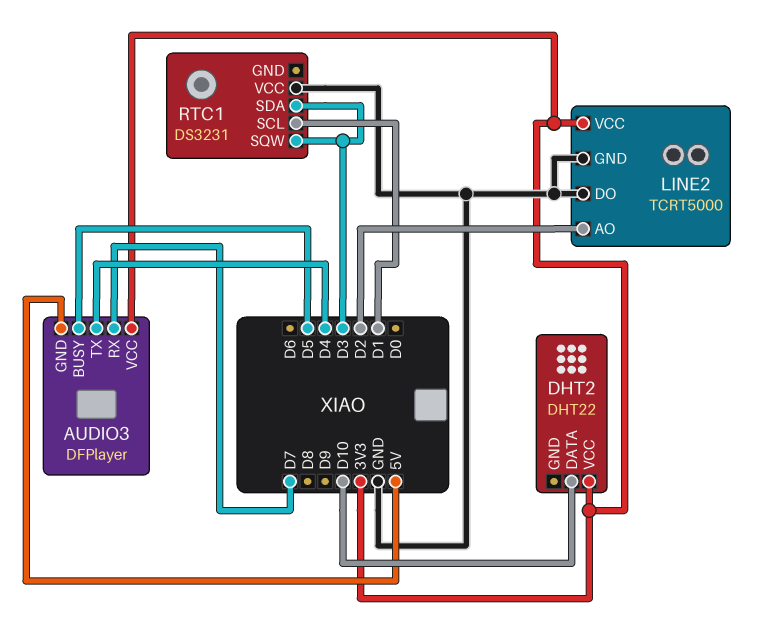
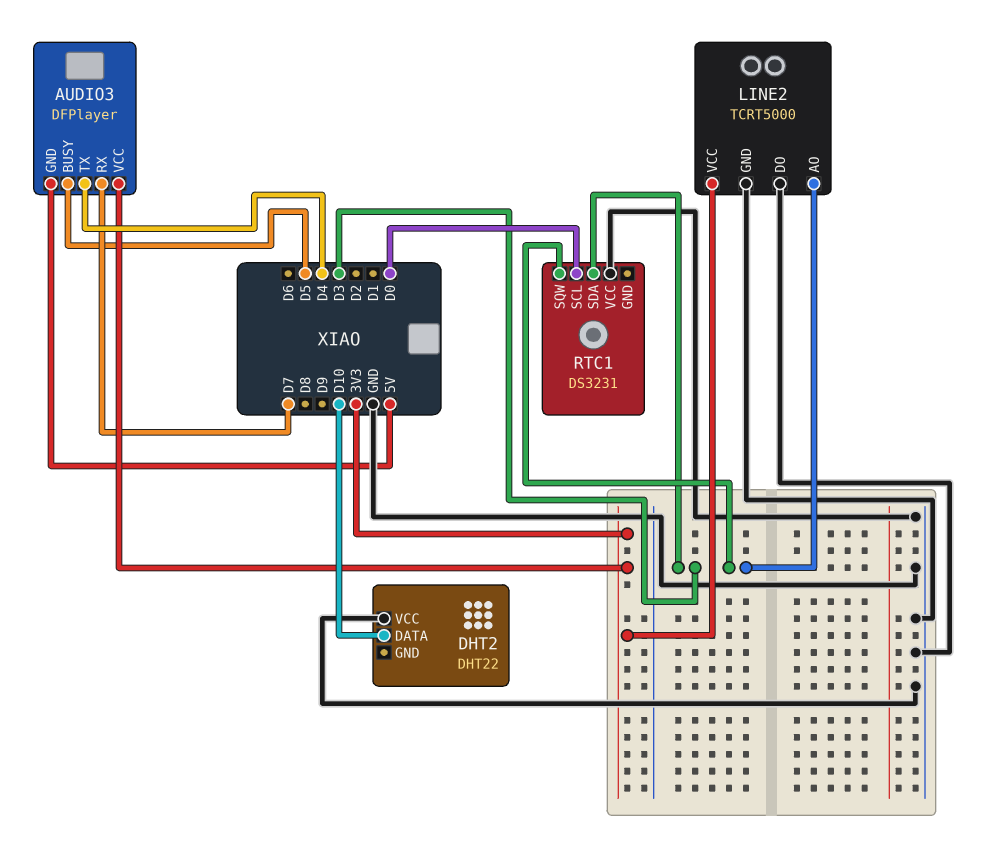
DHT2 pin VCC: 3V3 -> GND
LINE2 pin AO: D2 -> D3
RTC1 pin SCL: D1 -> D0

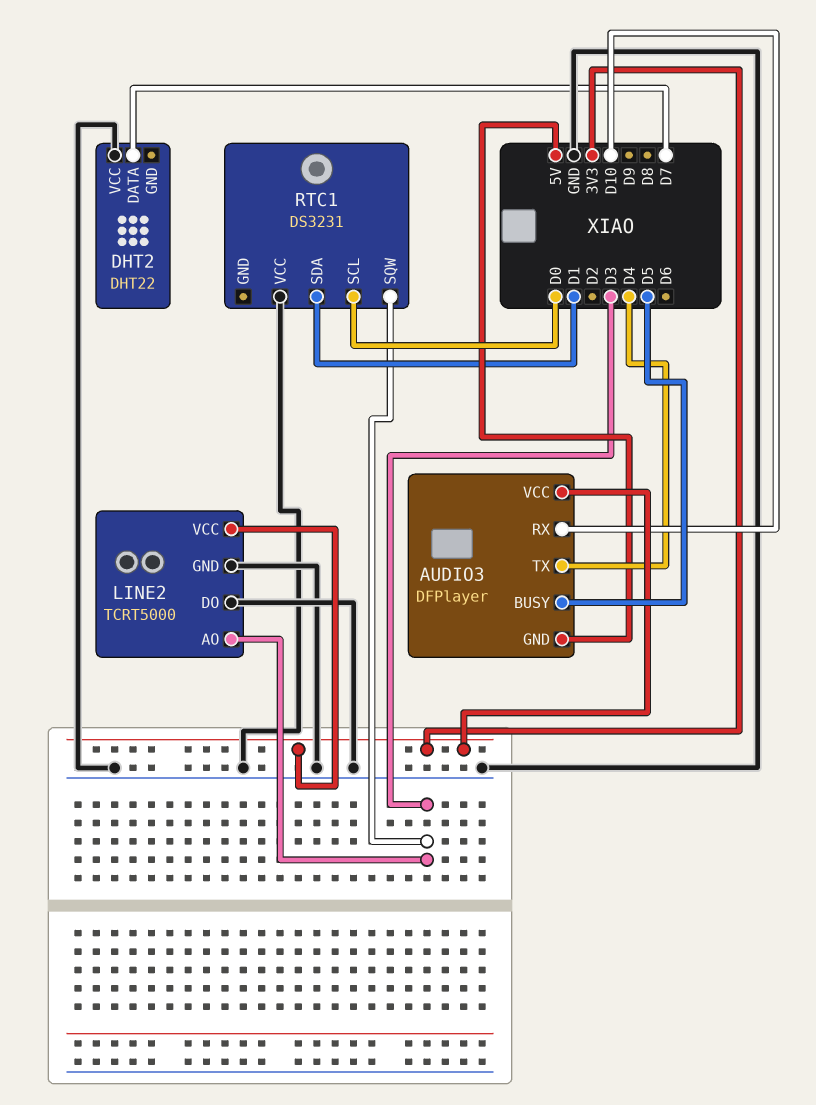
AUDIO3 pin RX: D7 -> D10
DHT2 pin DATA: D10 -> D7
RTC1 pin SDA: D3 -> D1

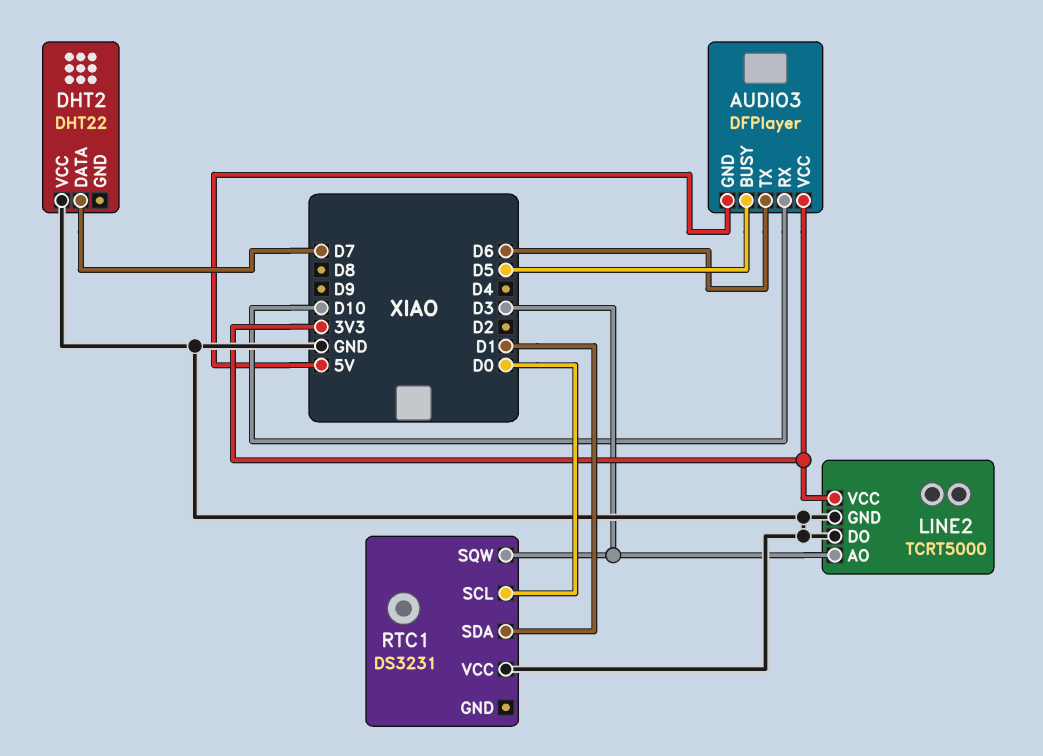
AUDIO3 pin TX: D4 -> D6

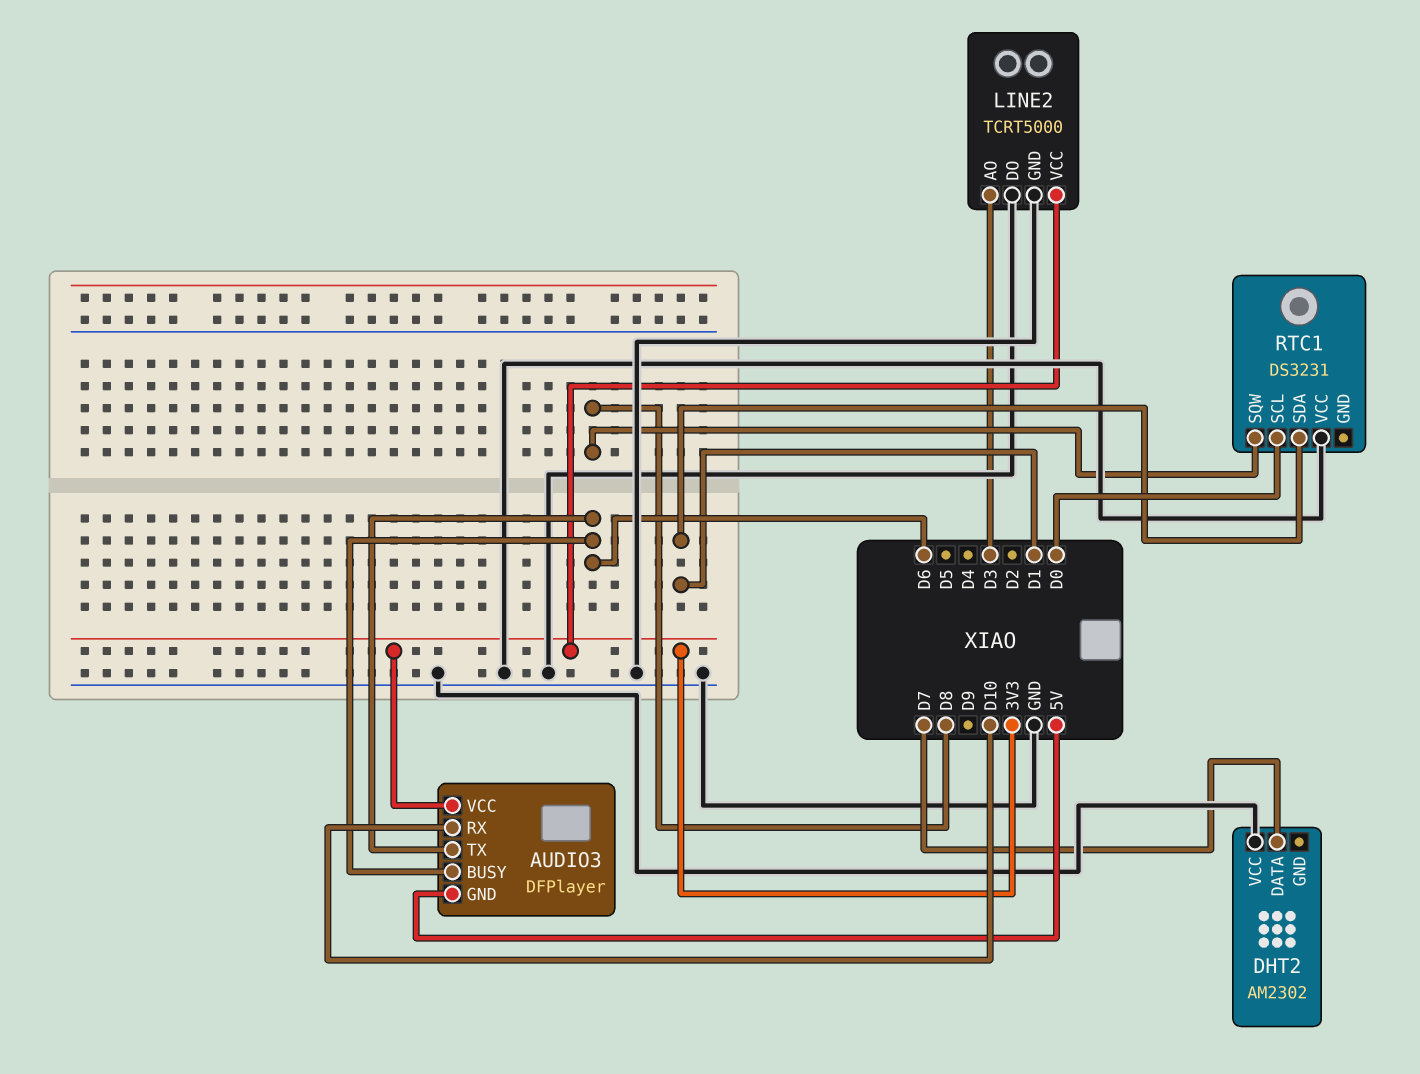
AUDIO3 pin BUSY: D5 -> D6
DHT2: DHT22 -> AM2302
RTC1 pin SQW: D3 -> D8

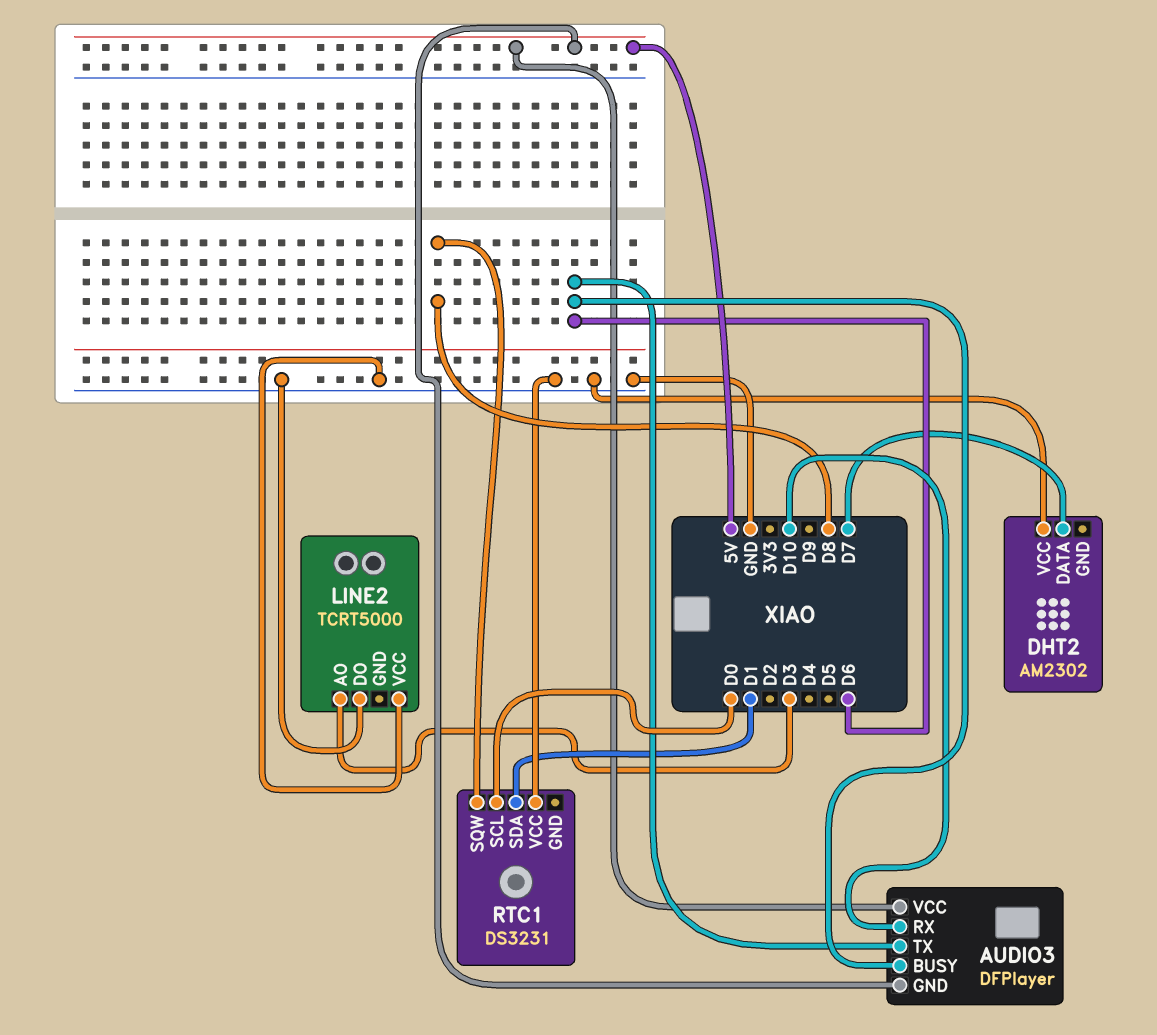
AUDIO3 pin VCC: 3V3 -> 5V
LINE2 pin GND: GND -> none
LINE2 pin VCC: 3V3 -> GND

